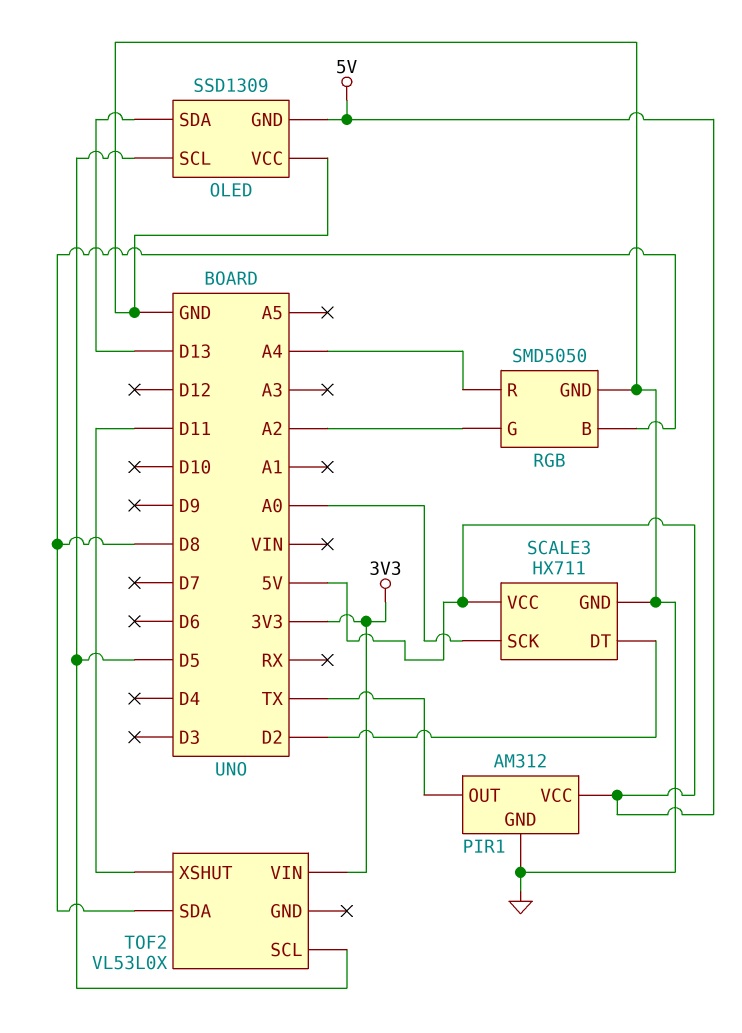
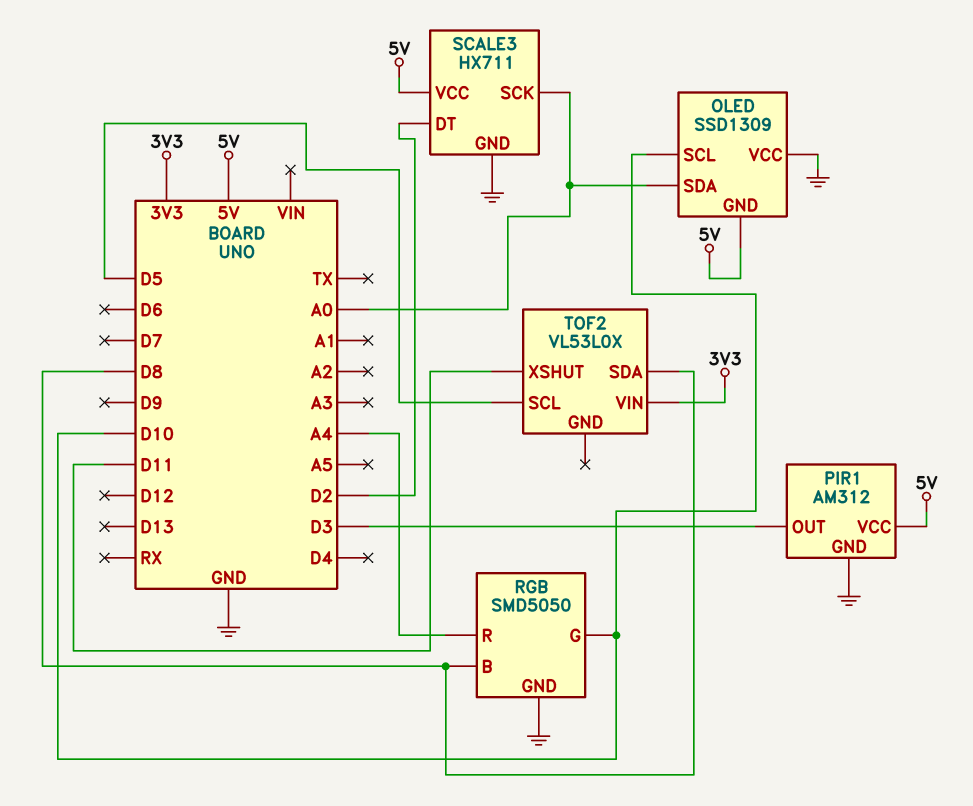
OLED pin SCL: D5 -> D10
OLED pin SDA: D13 -> A0
PIR1 pin OUT: TX -> D3
RGB pin G: A2 -> D10

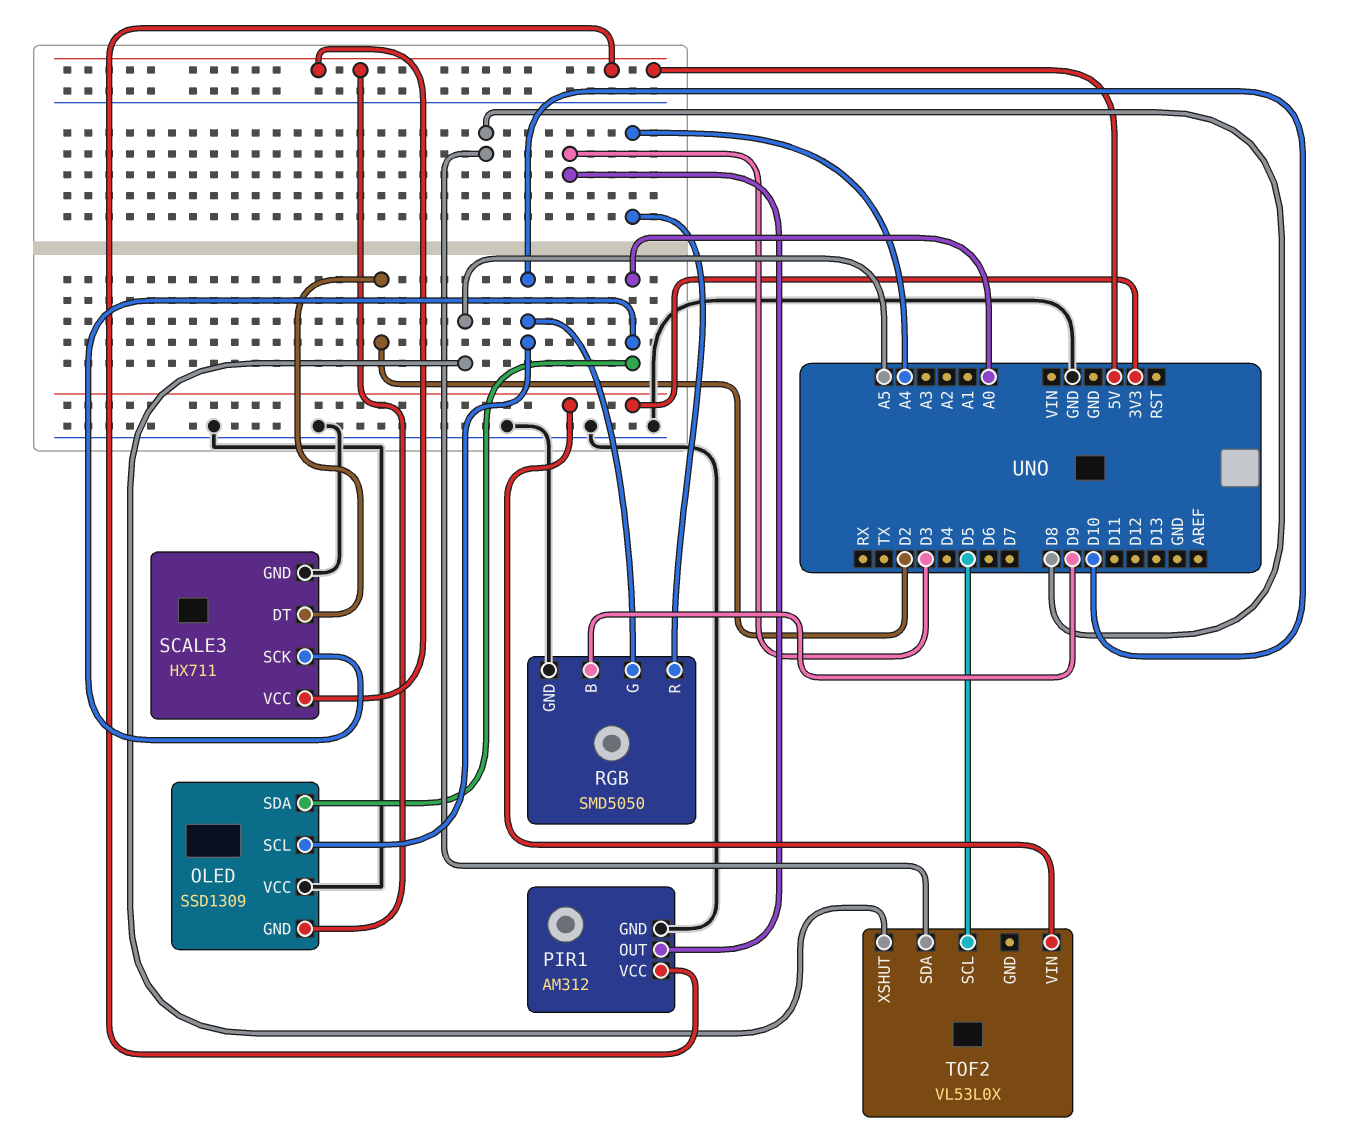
RGB pin B: D8 -> D9
TOF2 pin XSHUT: D11 -> A5

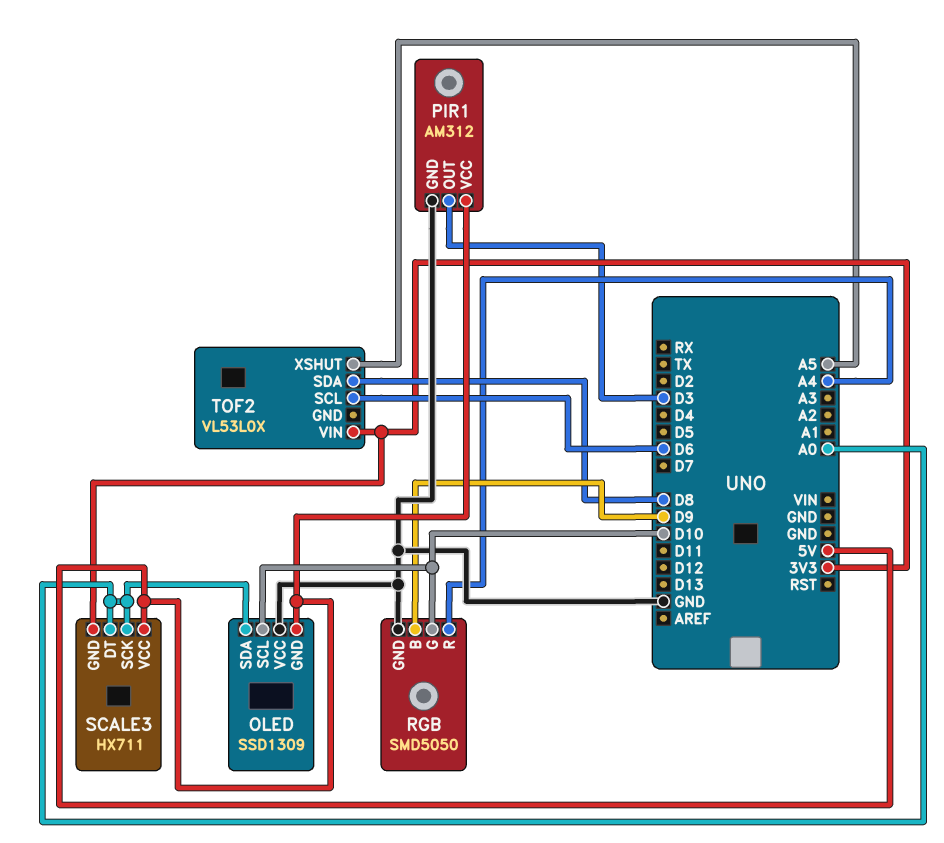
SCALE3 pin DT: D2 -> A0
SCALE3 pin GND: GND -> 3V3
TOF2 pin SCL: D5 -> D6

